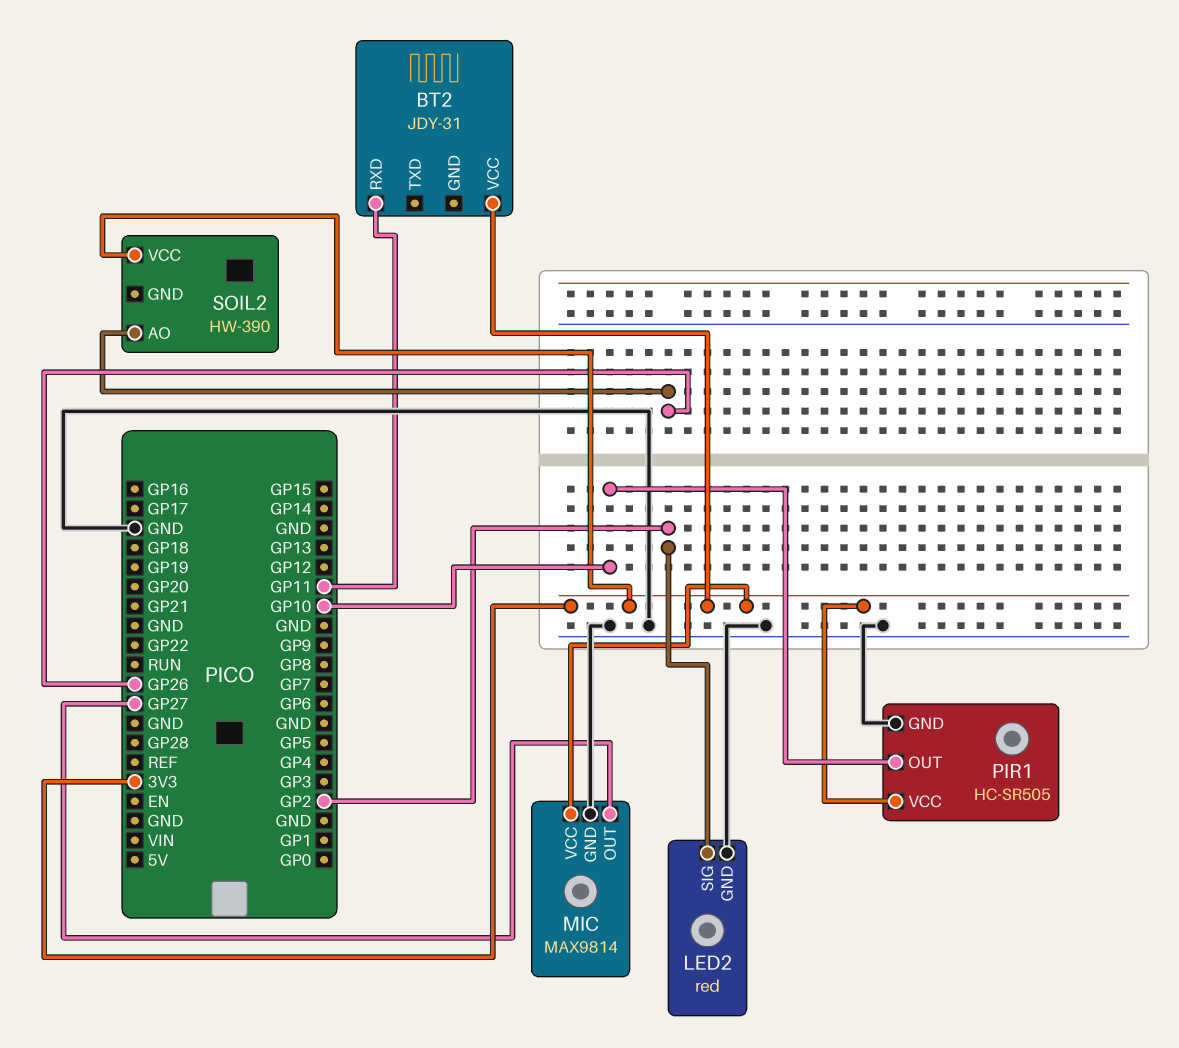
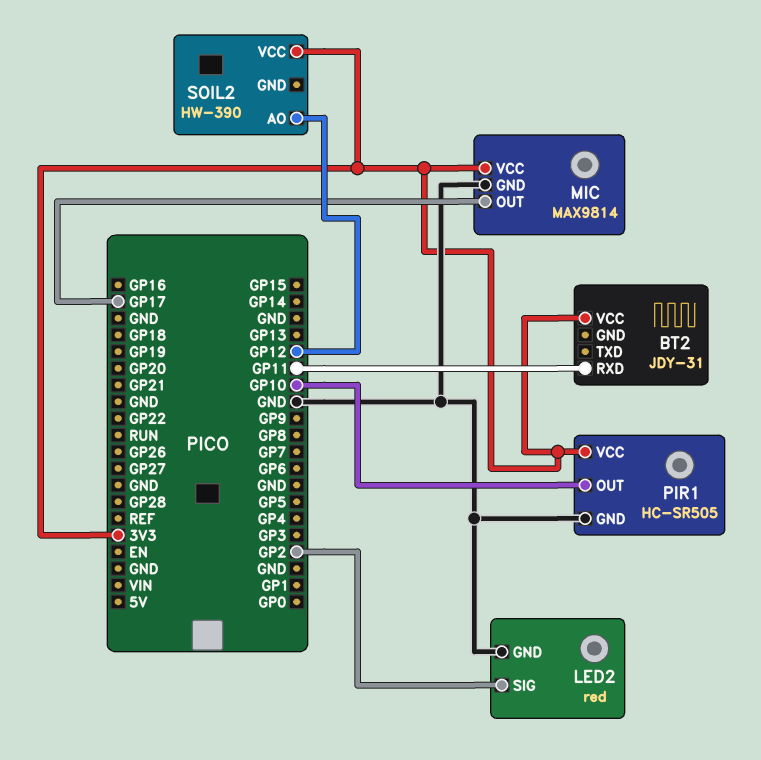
MIC pin OUT: GP27 -> GP17
SOIL2 pin AO: GP26 -> GP12

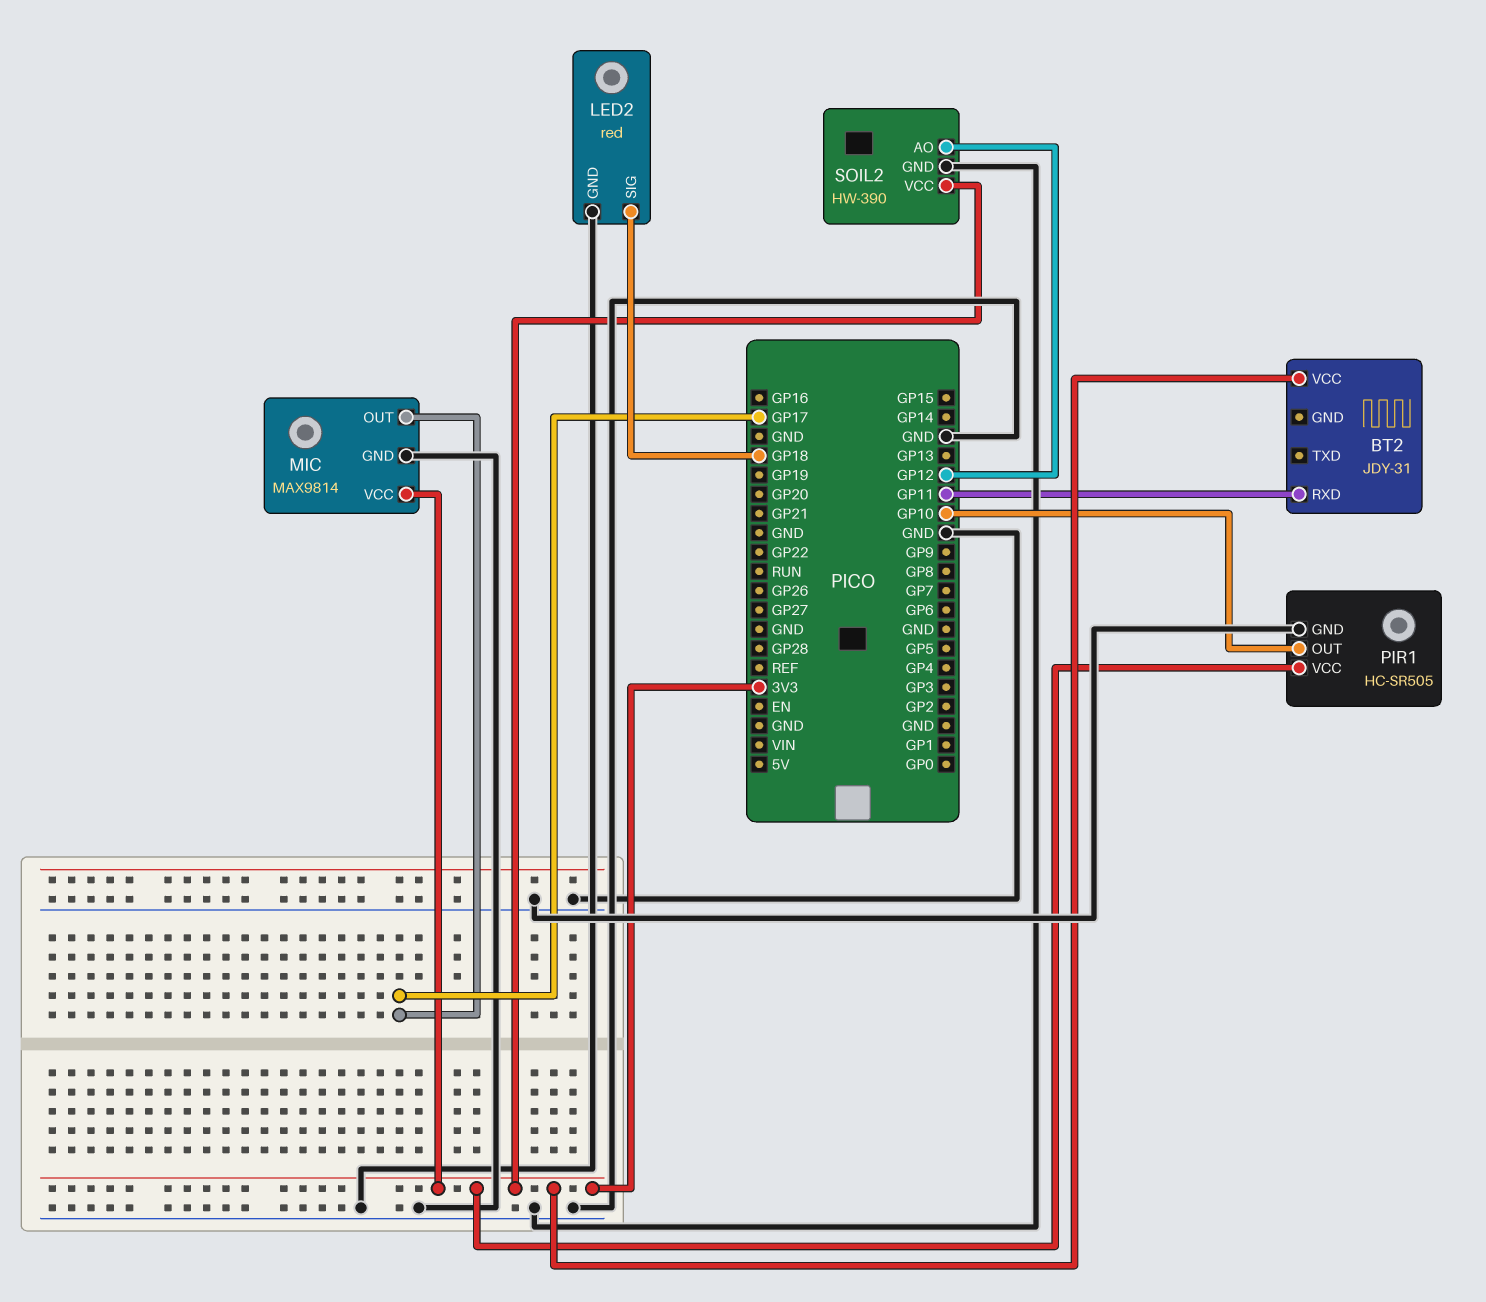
LED2 pin SIG: GP2 -> GP18
SOIL2 pin GND: none -> GND

